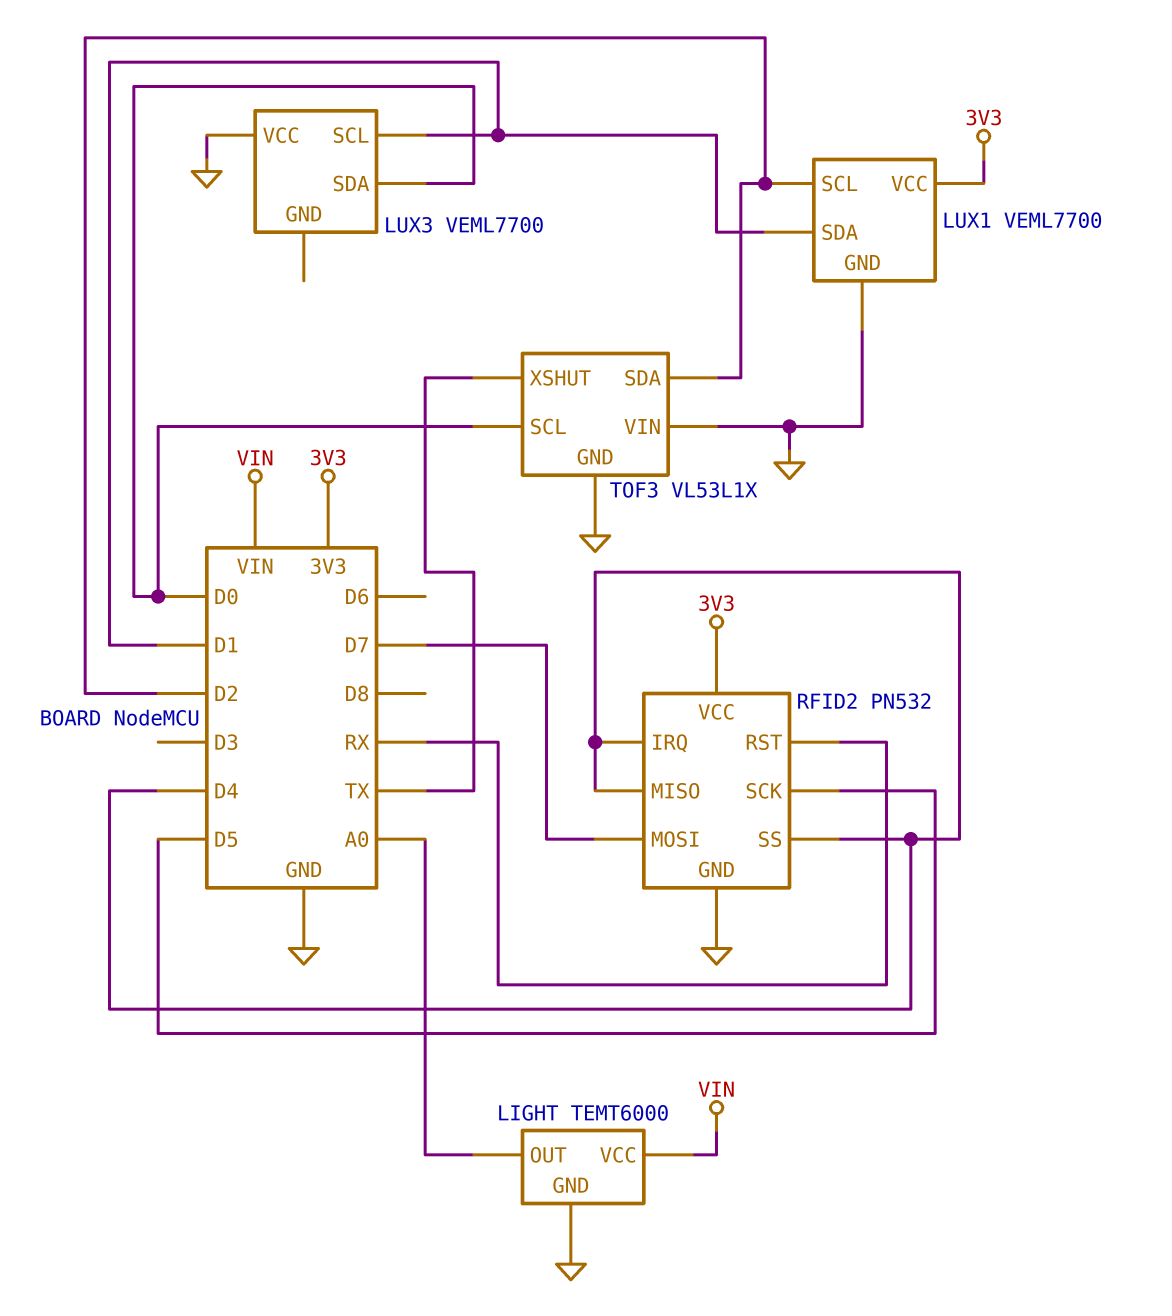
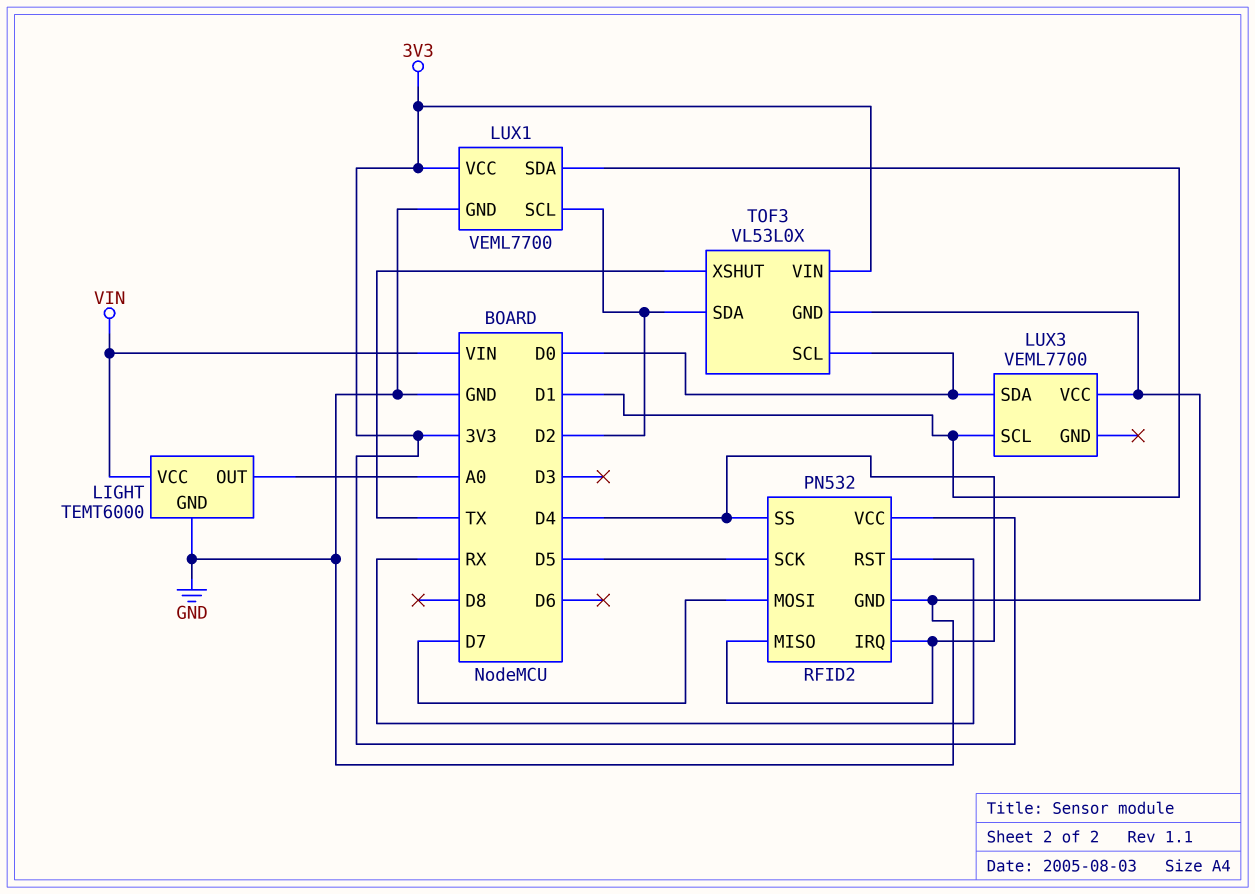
TOF3: VL53L1X -> VL53L0X
TOF3 pin VIN: GND -> 3V3

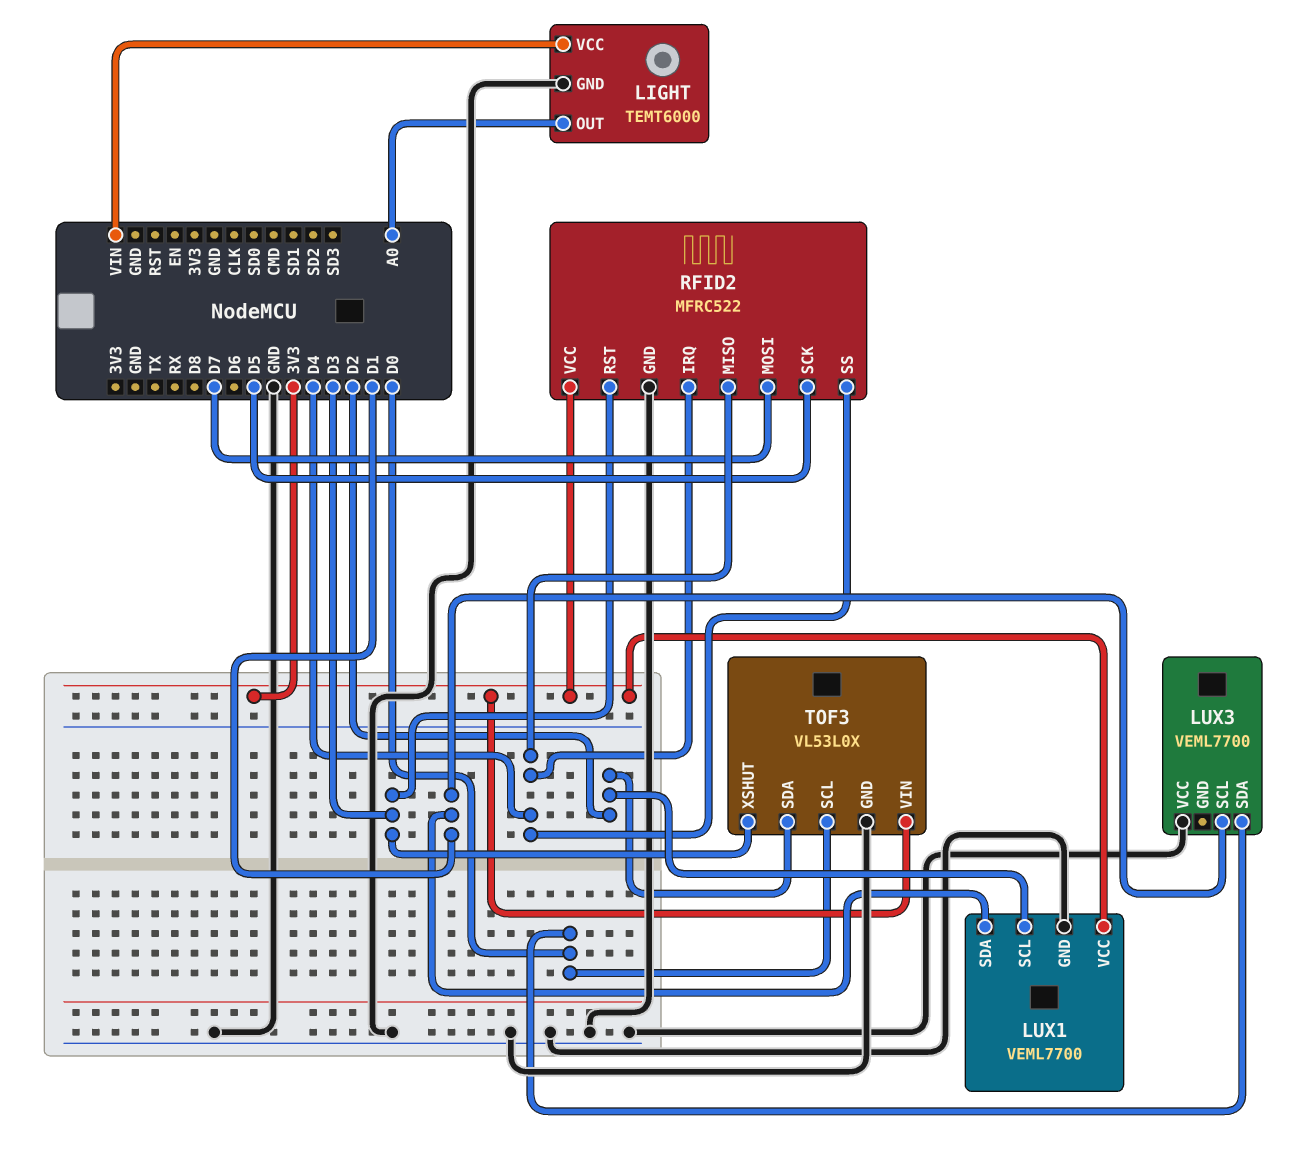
RFID2: PN532 -> MFRC522
RFID2 pin RST: RX -> D3
TOF3 pin XSHUT: TX -> D3

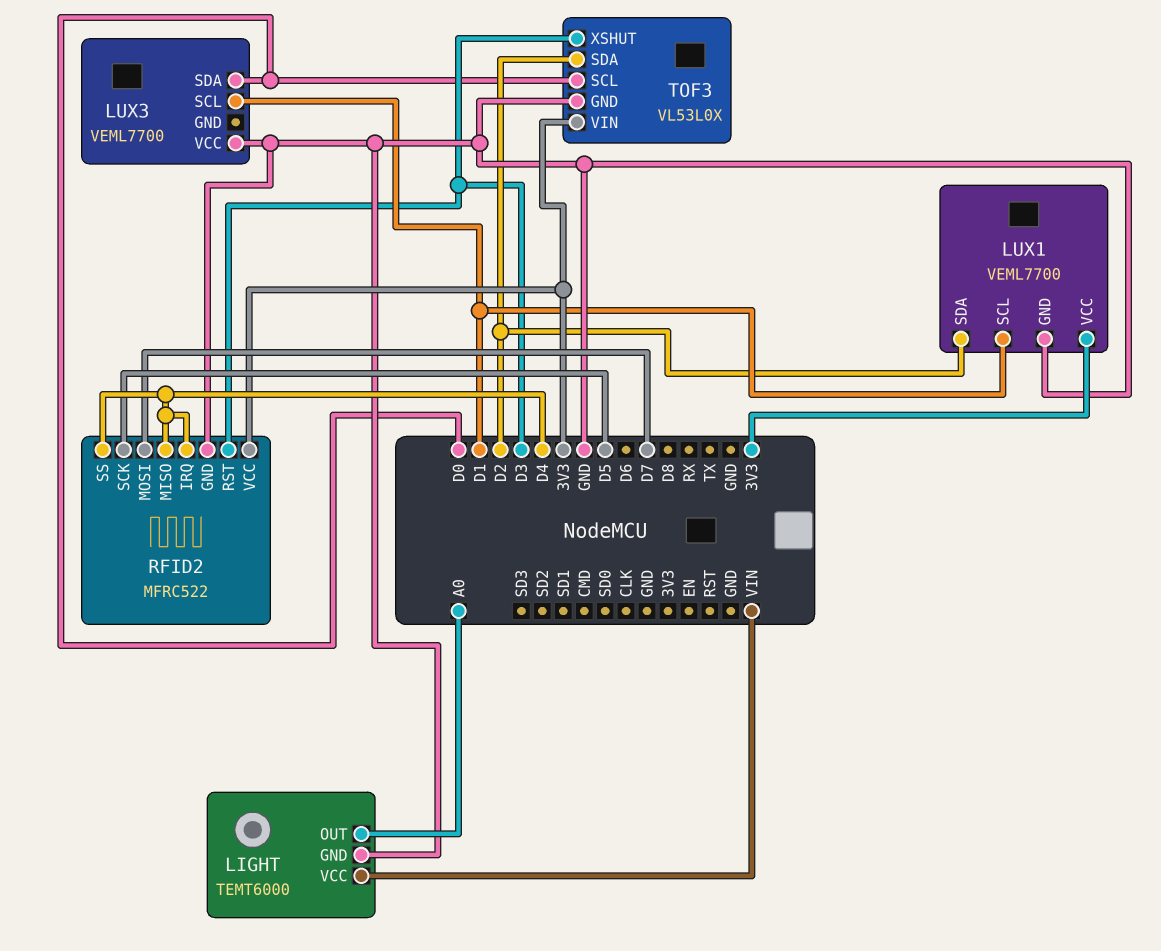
LUX1 pin SCL: D2 -> D1
LUX1 pin SDA: D1 -> D2

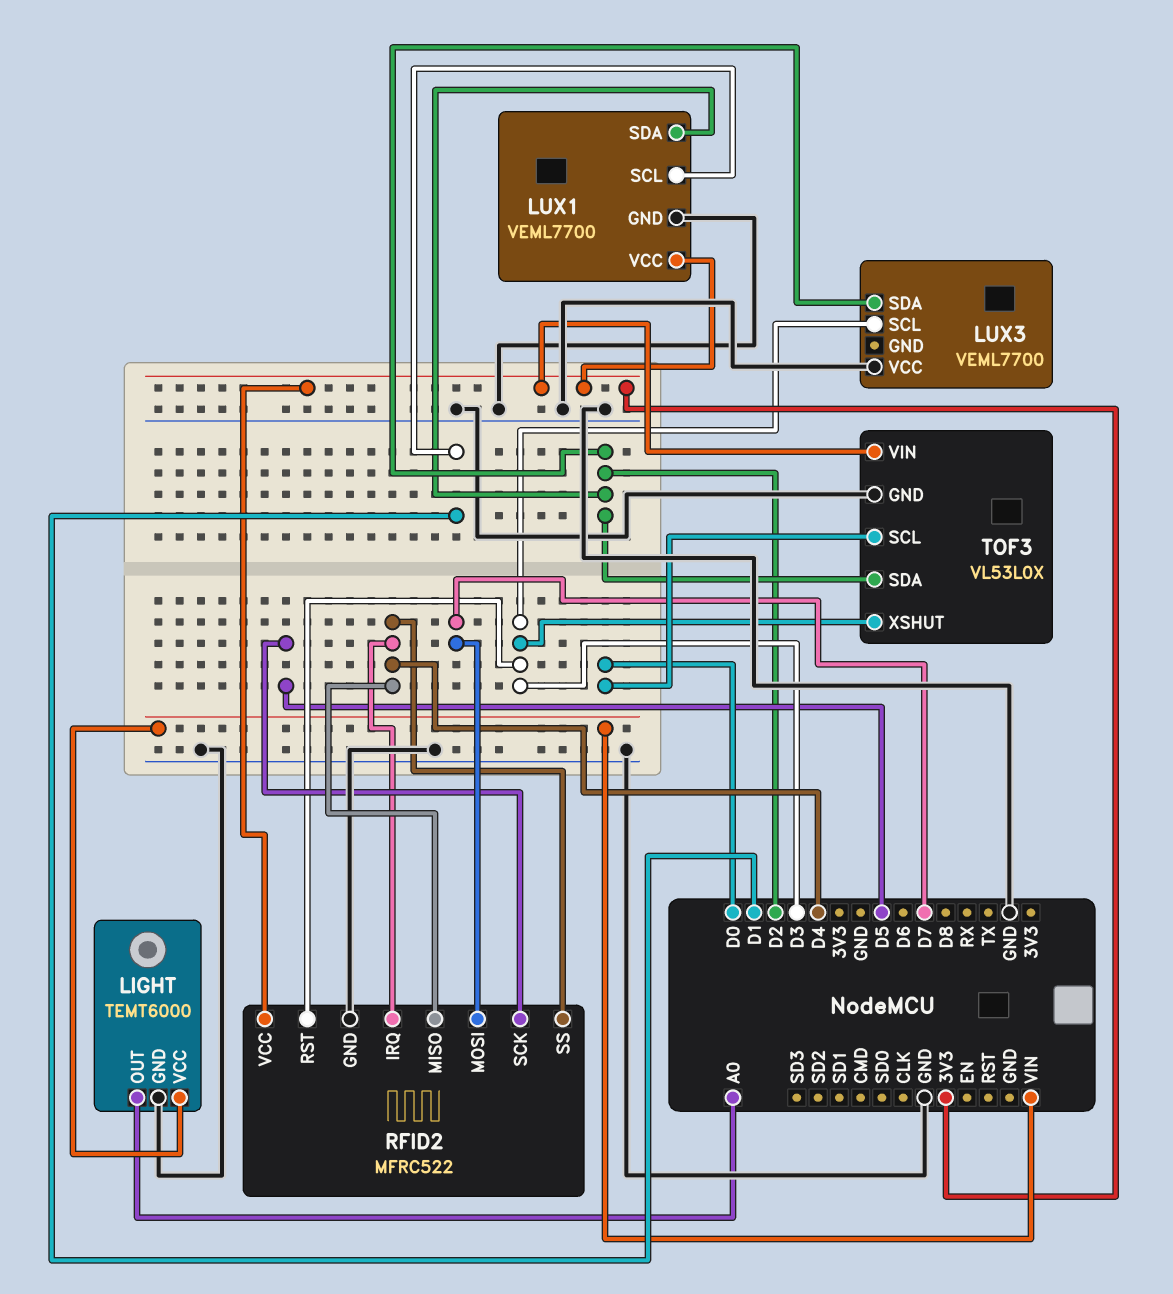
LUX3 pin SCL: D1 -> D3
LUX3 pin SDA: D0 -> D2

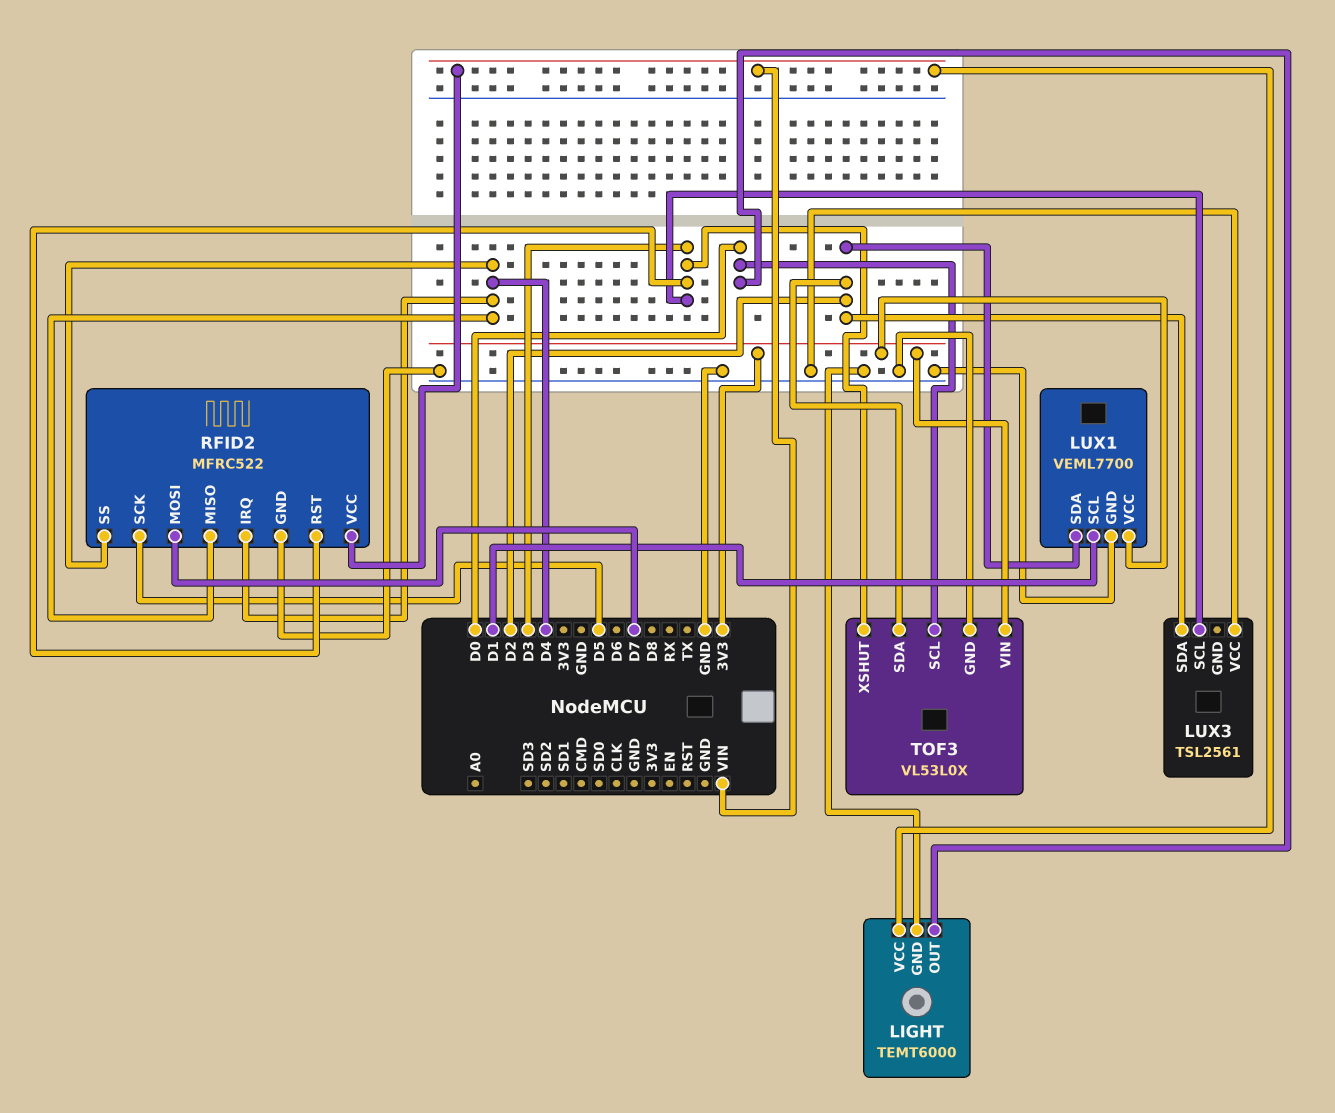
LIGHT pin OUT: A0 -> D0
LUX3: VEML7700 -> TSL2561
RFID2 pin VCC: 3V3 -> VIN

